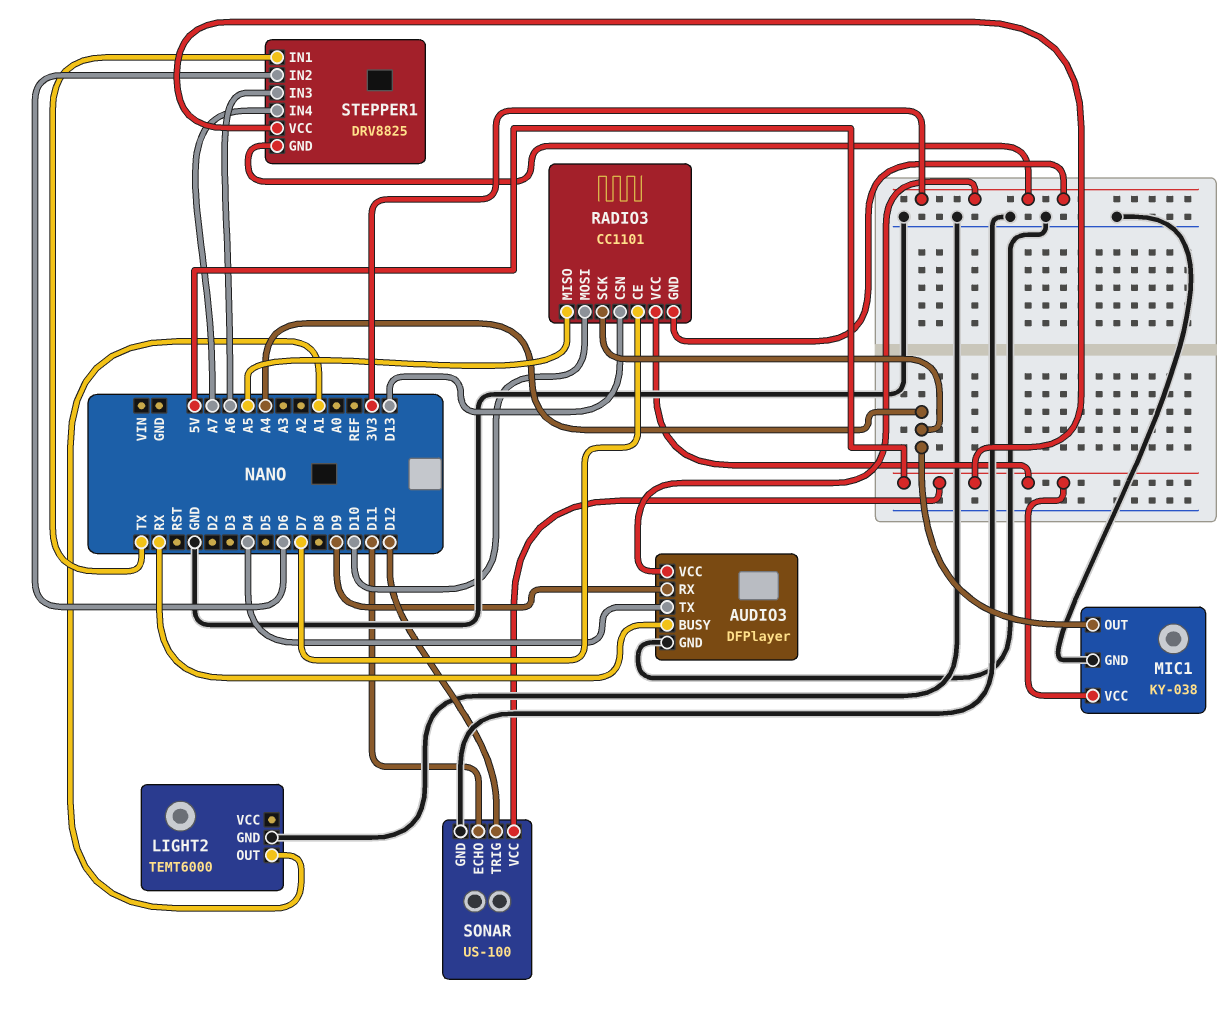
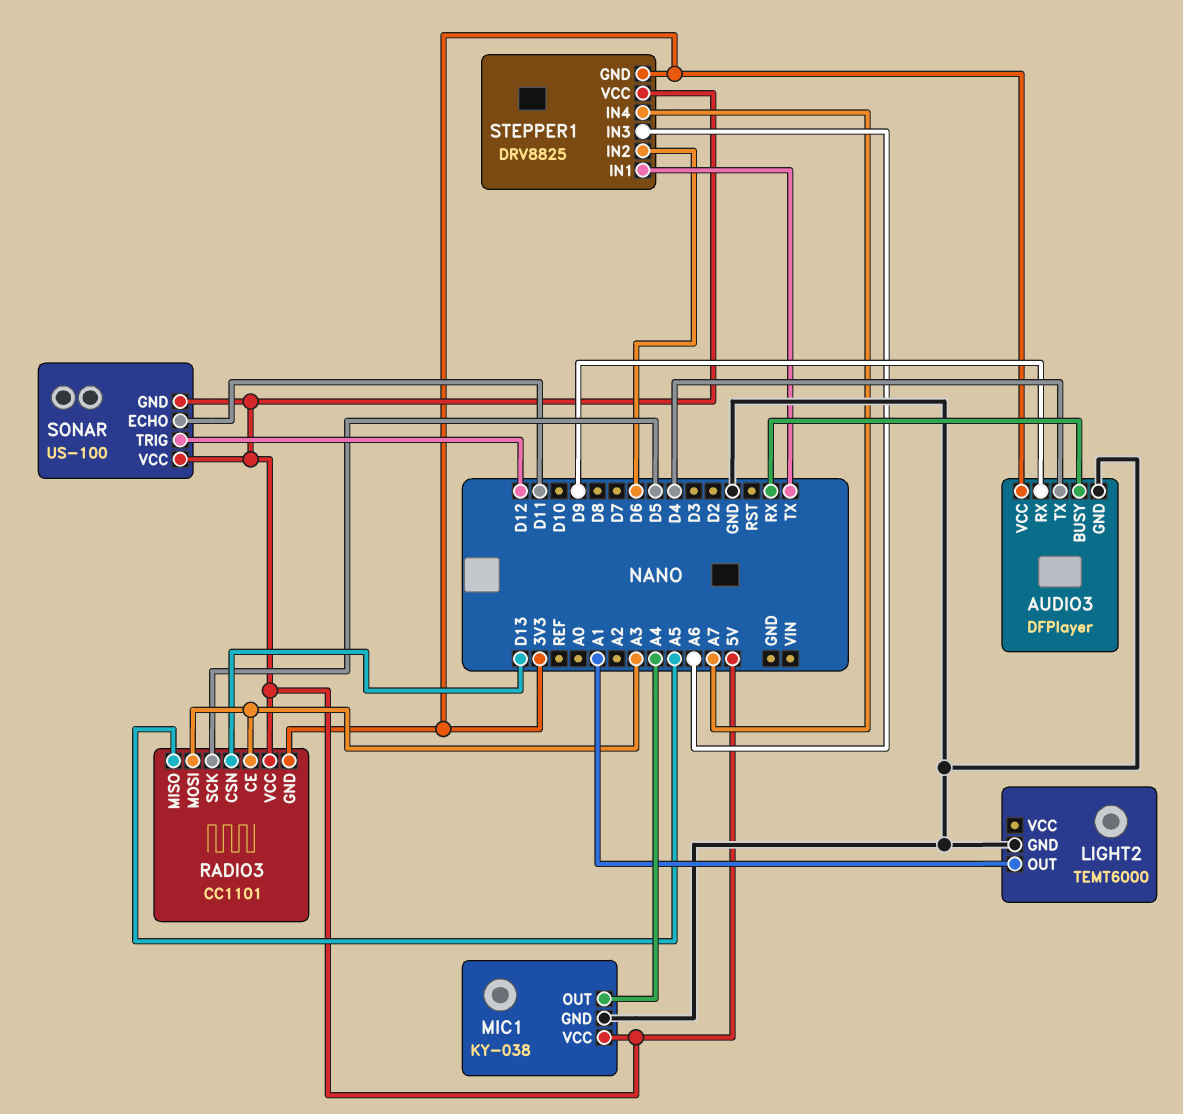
RADIO3 pin CE: D7 -> A3
RADIO3 pin MOSI: D10 -> A3
RADIO3 pin SCK: A4 -> D5
SONAR pin GND: GND -> 5V

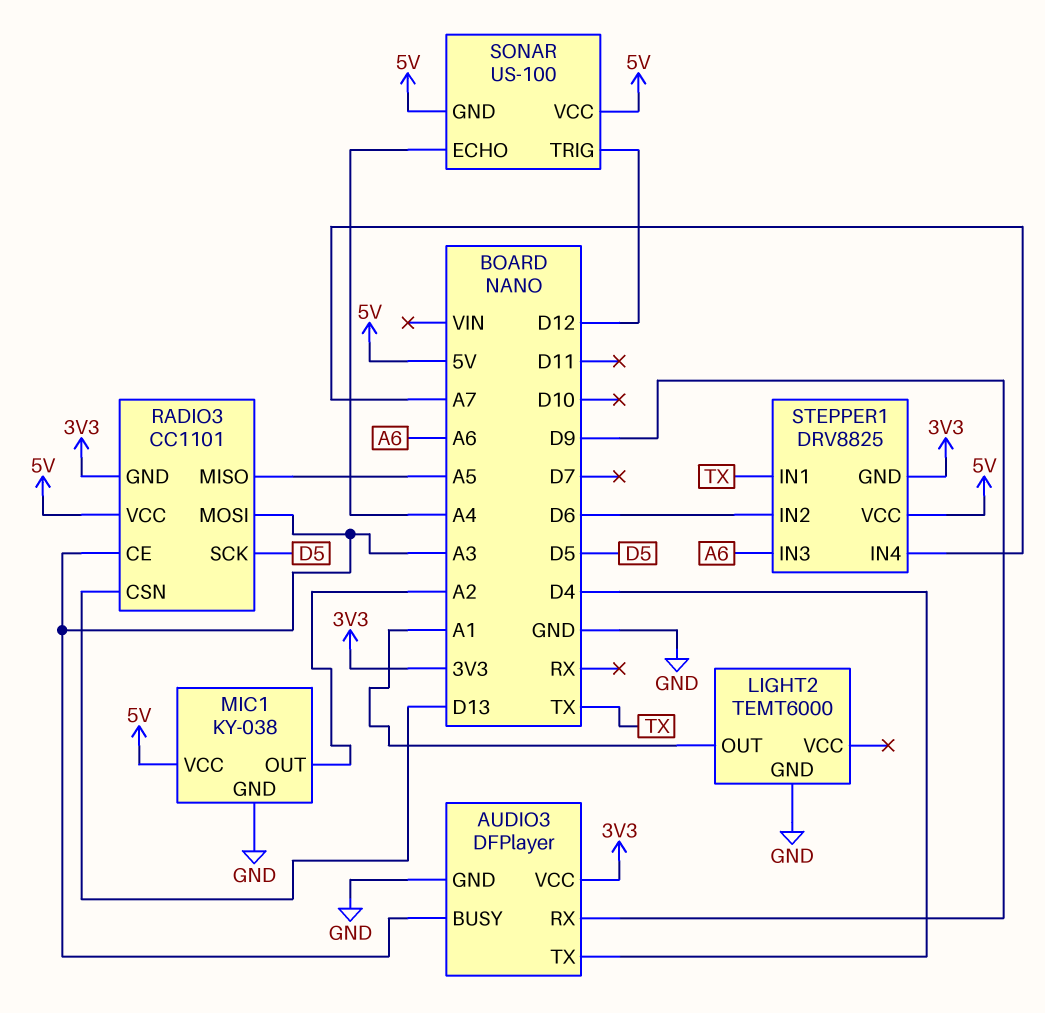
AUDIO3 pin BUSY: RX -> A3
MIC1 pin OUT: A4 -> A2
SONAR pin ECHO: D11 -> A4

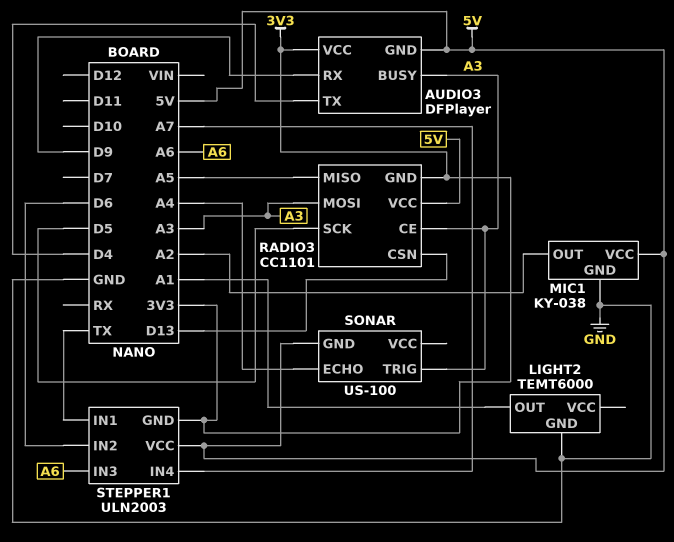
AUDIO3 pin GND: GND -> 5V
SONAR pin TRIG: D12 -> A3
SONAR pin VCC: 5V -> none
STEPPER1: DRV8825 -> ULN2003

